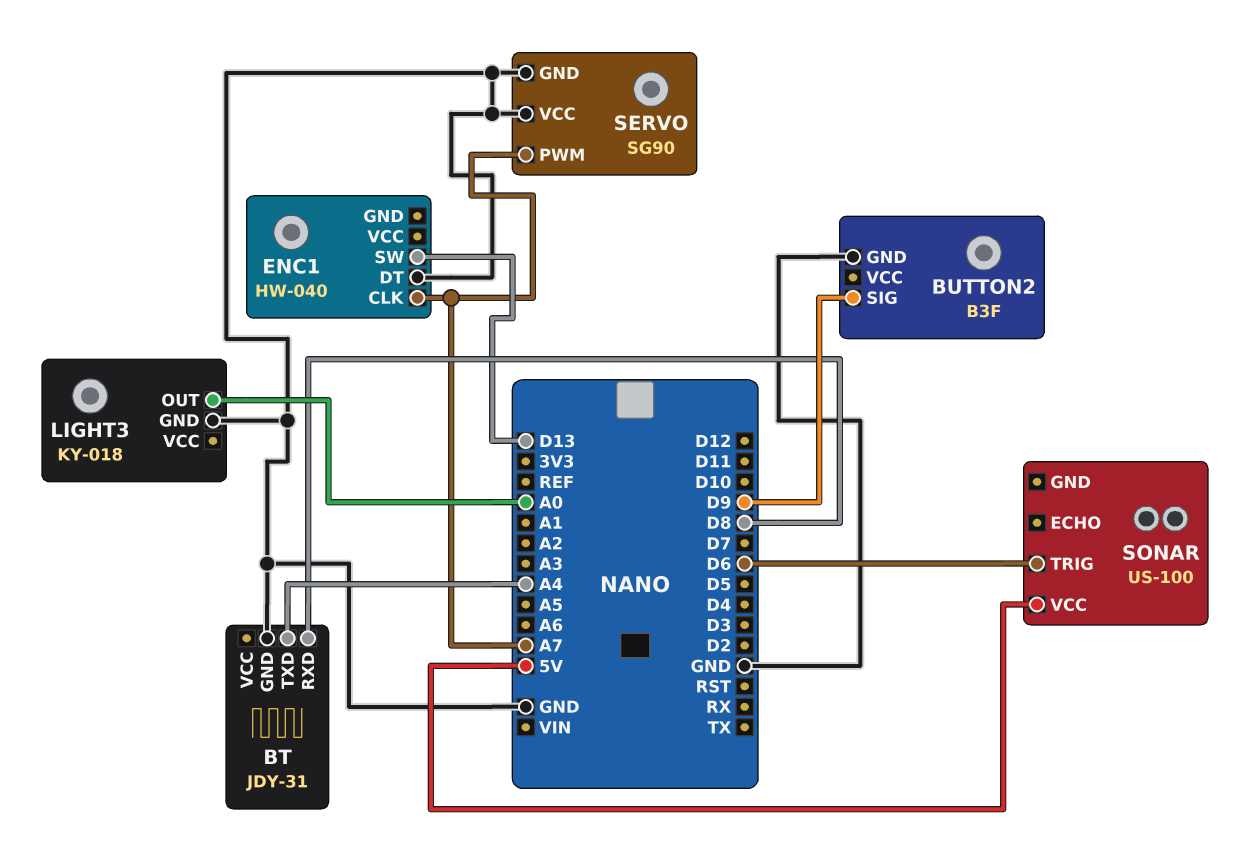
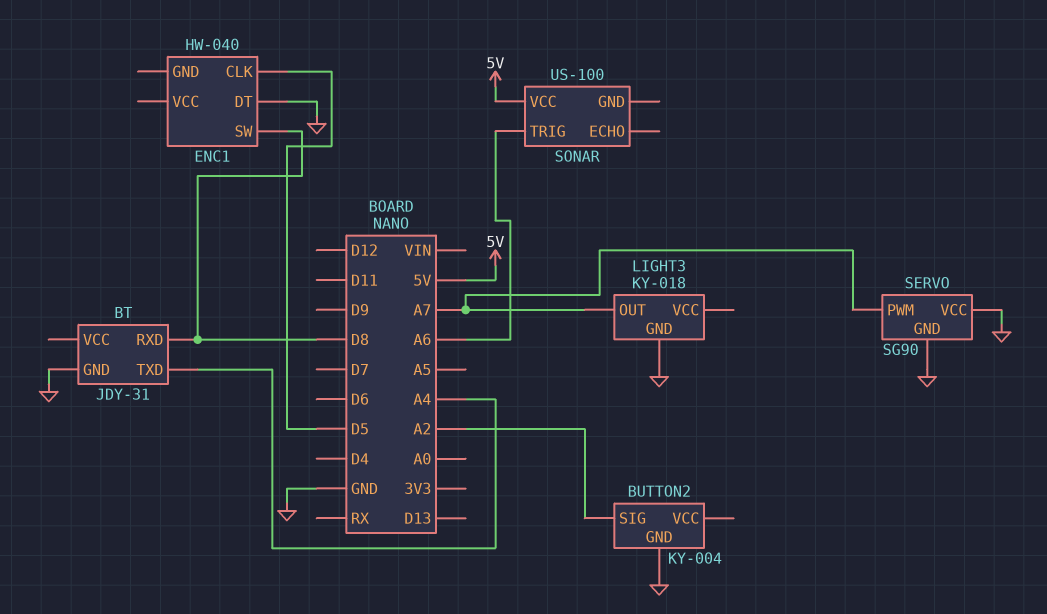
BUTTON2: B3F -> KY-004
BUTTON2 pin SIG: D9 -> A2
ENC1 pin CLK: A7 -> D5
ENC1 pin SW: D13 -> D8
LIGHT3 pin OUT: A0 -> A7
SONAR pin TRIG: D6 -> A6

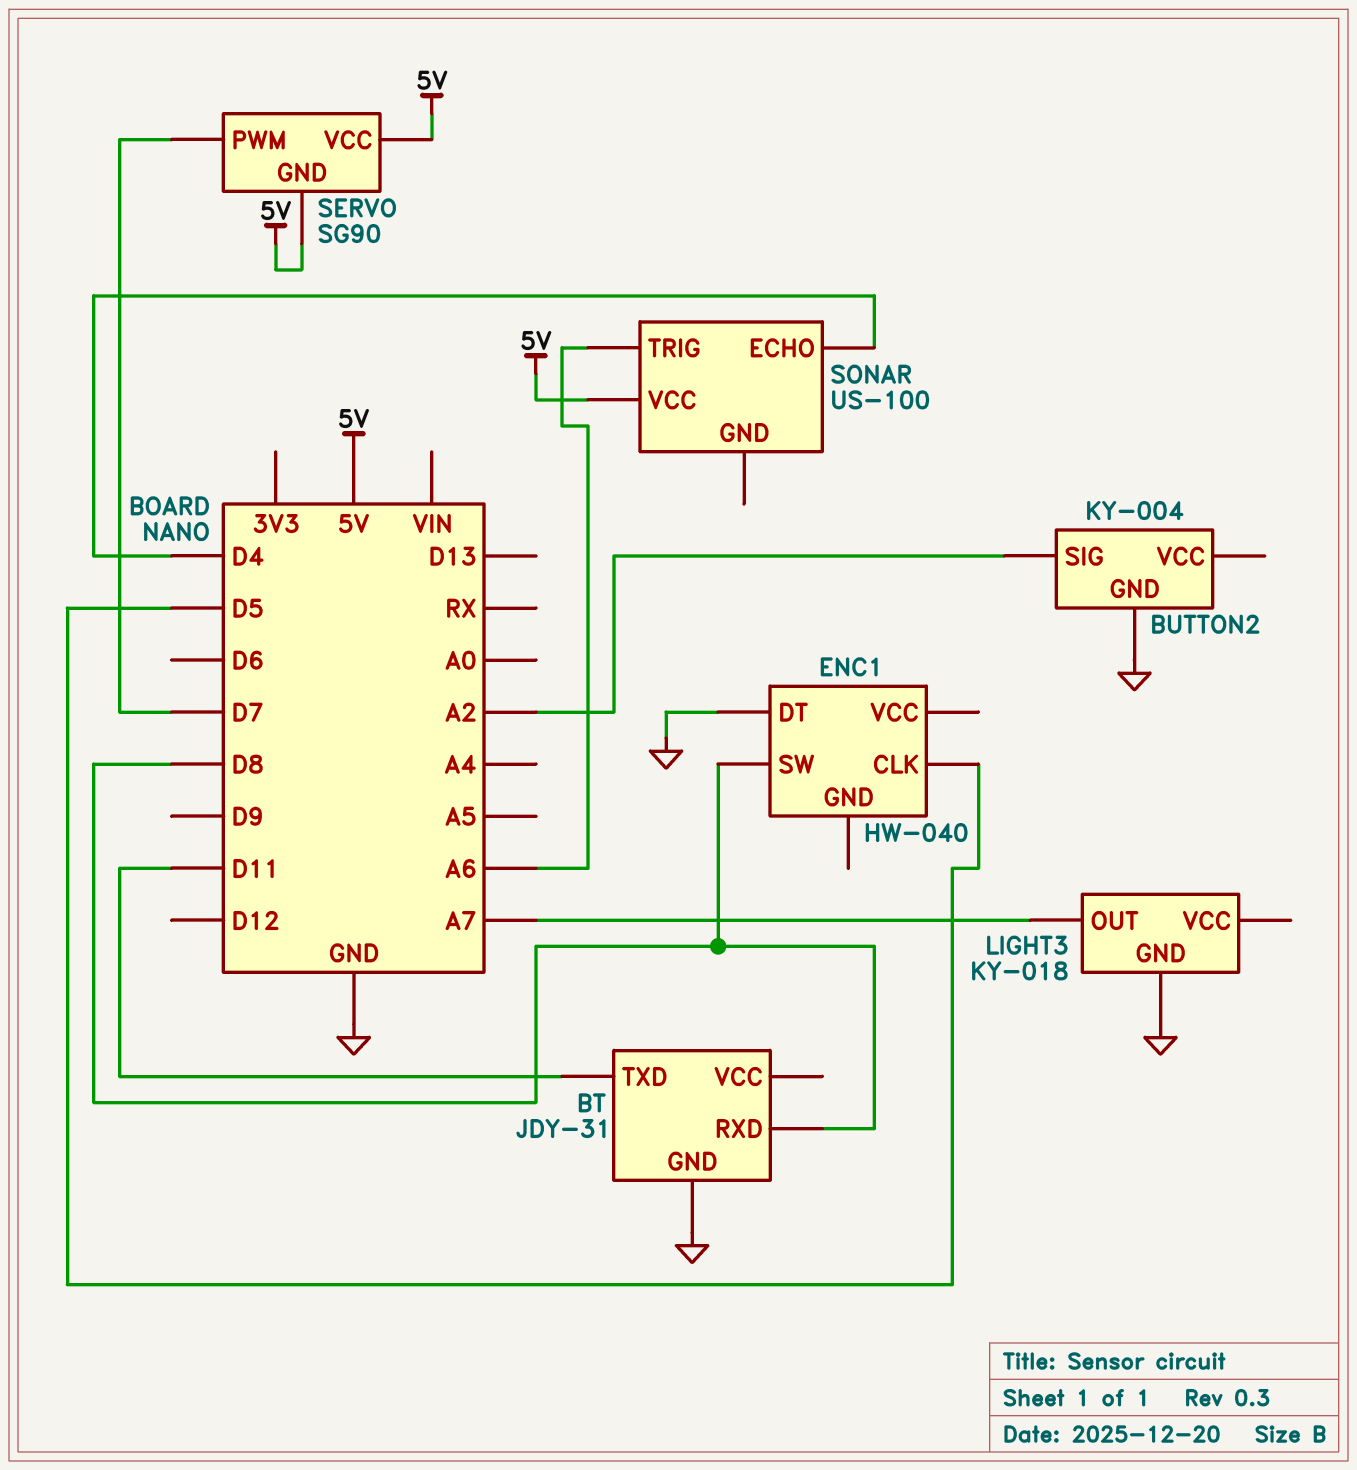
BT pin TXD: A4 -> D11
SERVO pin GND: GND -> 5V
SERVO pin PWM: A7 -> D7
SERVO pin VCC: GND -> 5V
SONAR pin ECHO: none -> D4

